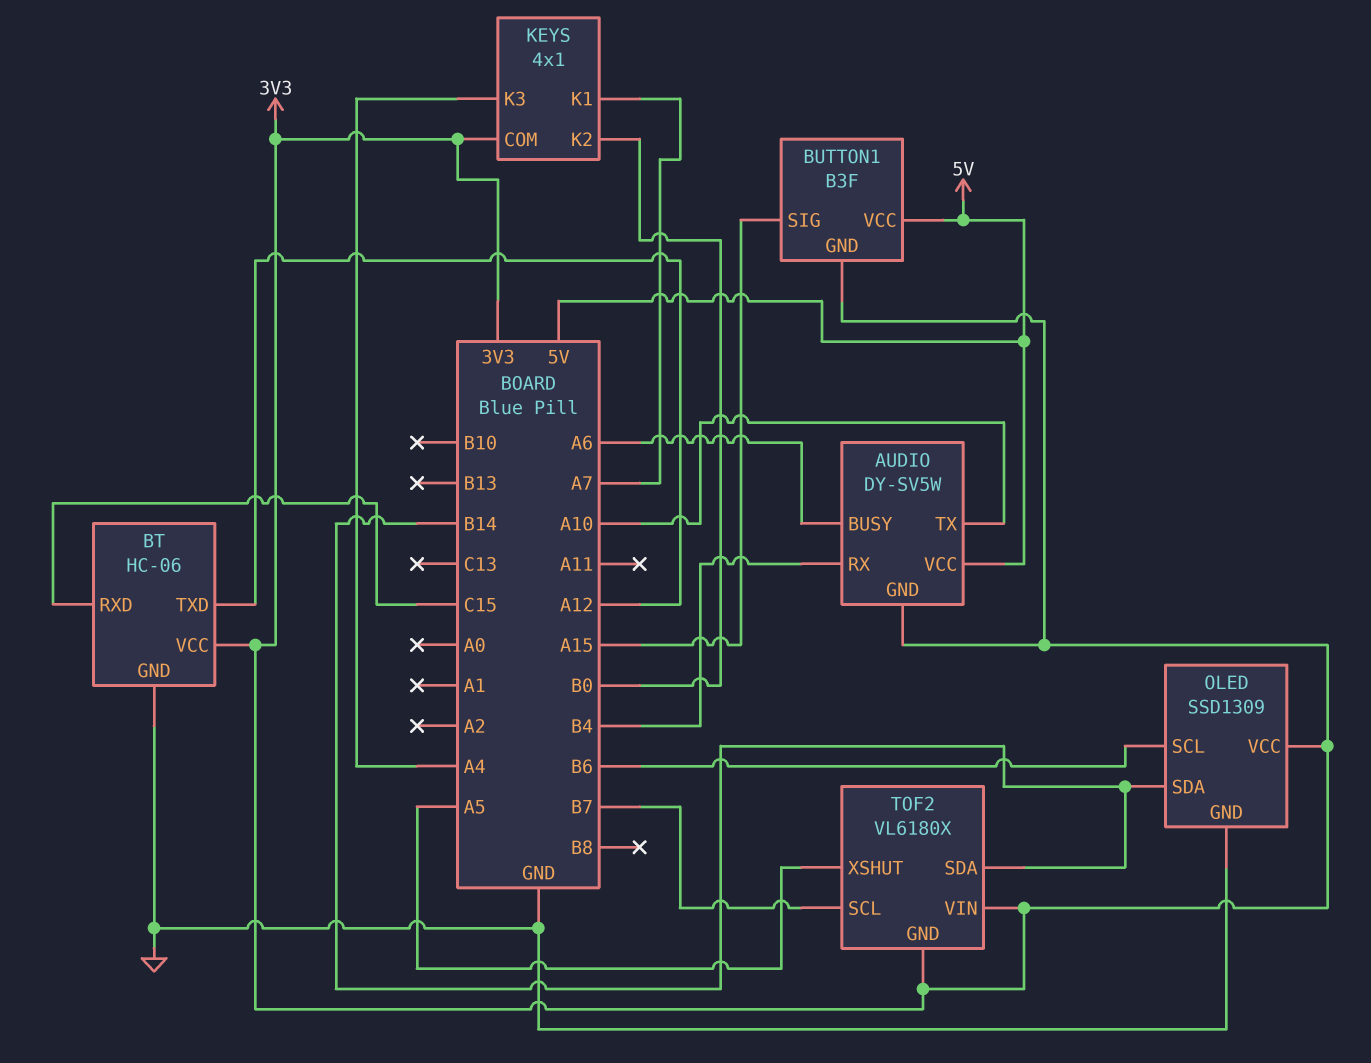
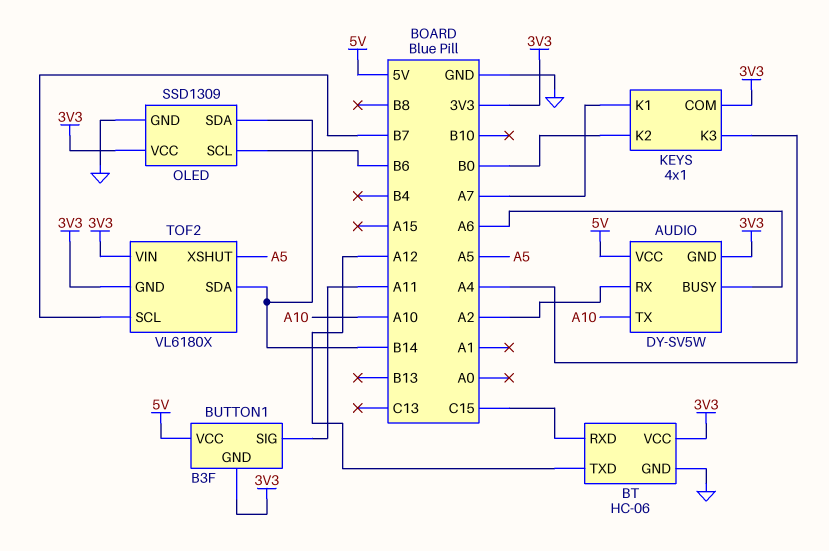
AUDIO pin RX: B4 -> A2
BUTTON1 pin SIG: A15 -> A11

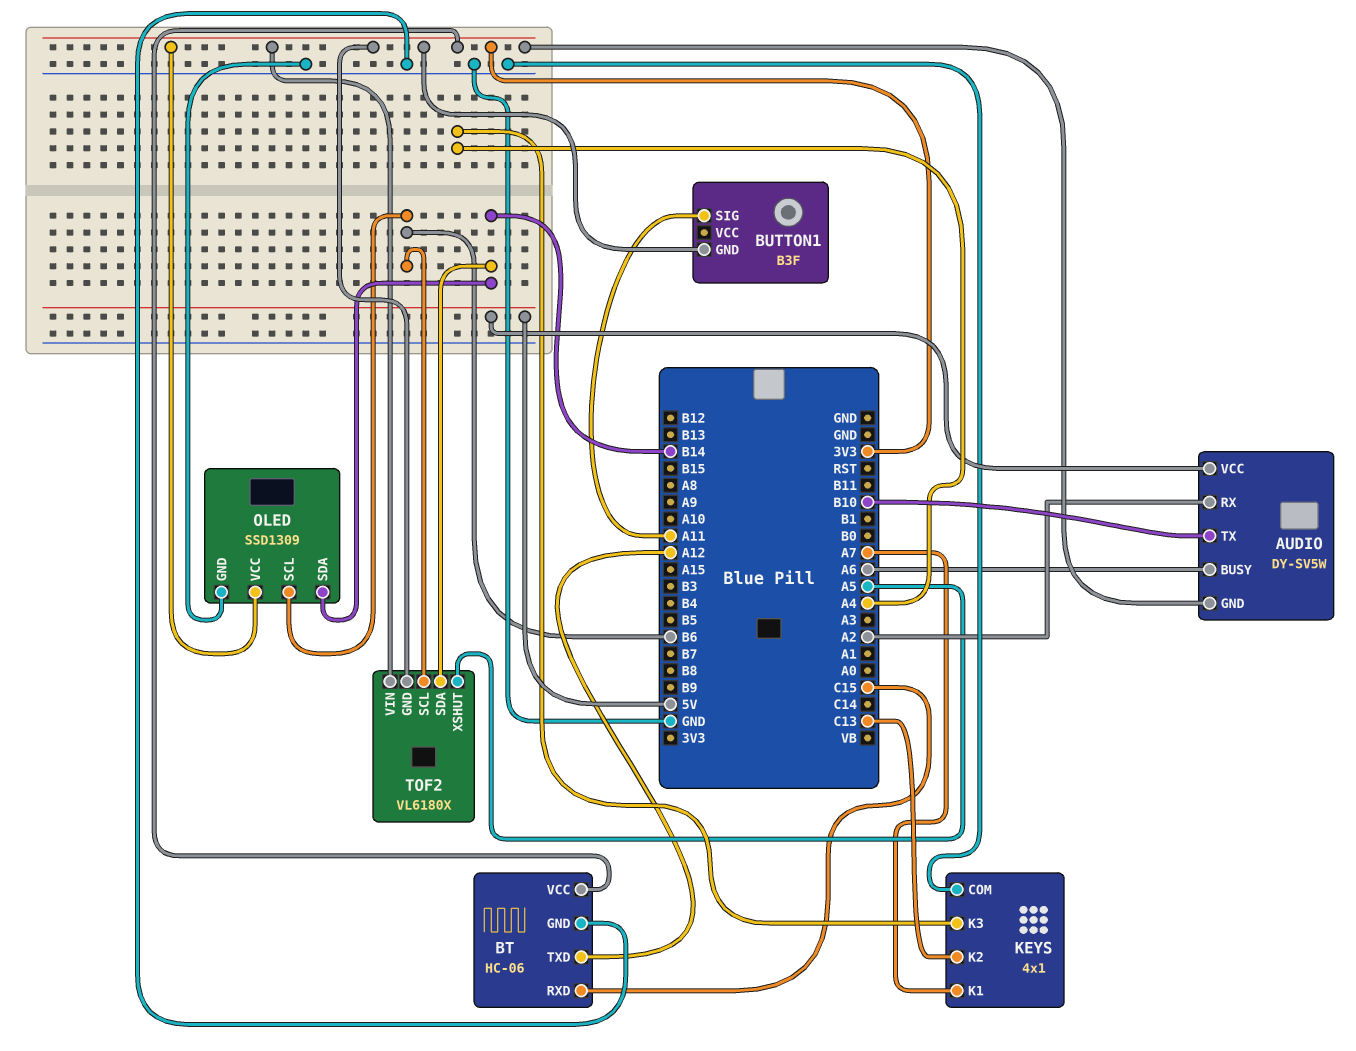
AUDIO pin TX: A10 -> B10
BUTTON1 pin VCC: 5V -> none
KEYS pin COM: 3V3 -> GND
KEYS pin K2: B0 -> C13
TOF2 pin SCL: B7 -> B6

